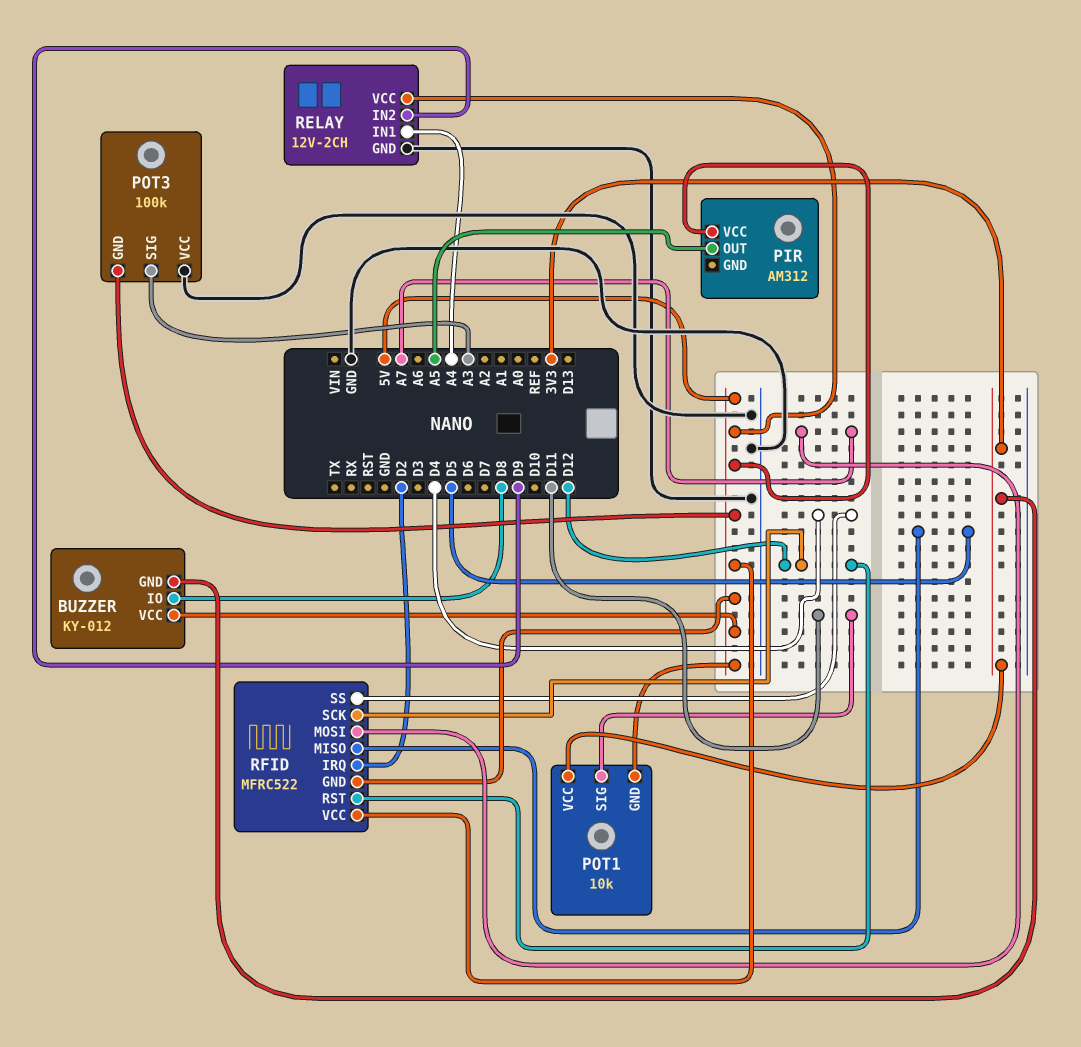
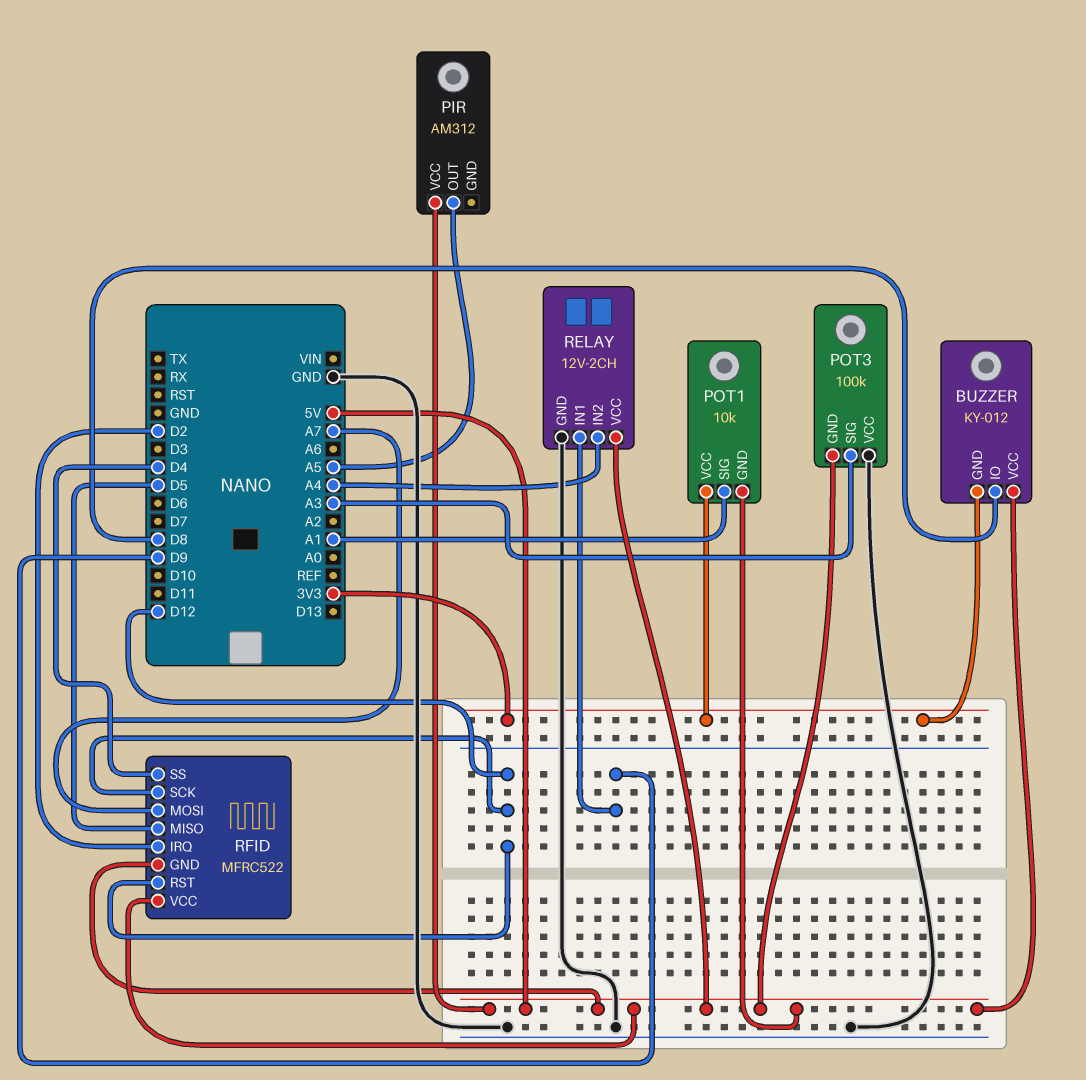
POT1 pin SIG: D11 -> A1
RELAY pin IN1: A4 -> D9
RELAY pin IN2: D9 -> A4

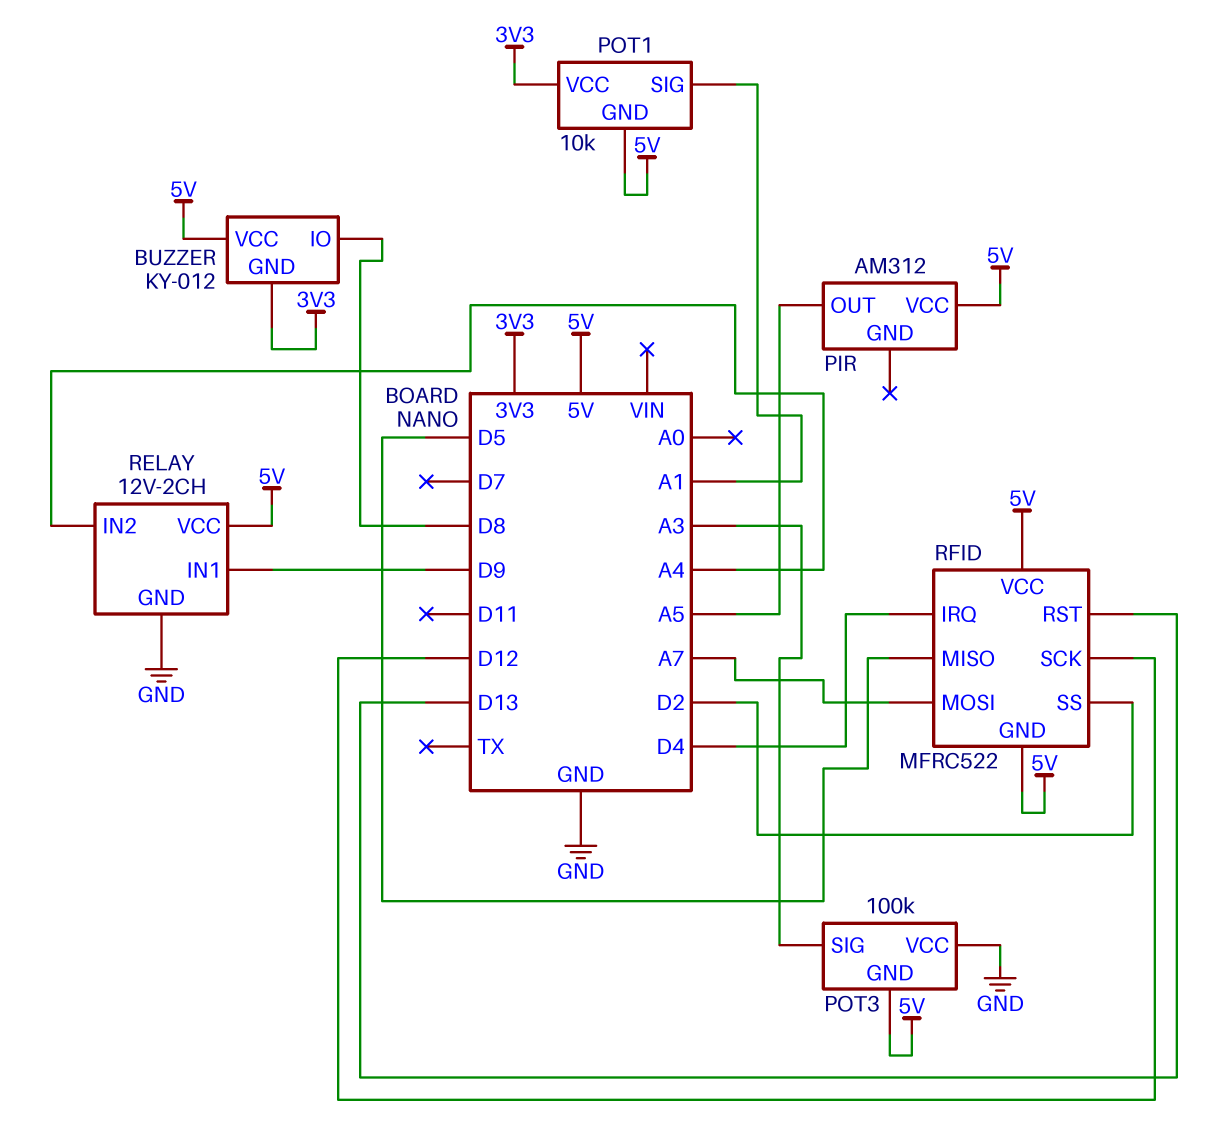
RFID pin IRQ: D2 -> D4
RFID pin RST: D12 -> D13
RFID pin SS: D4 -> D2

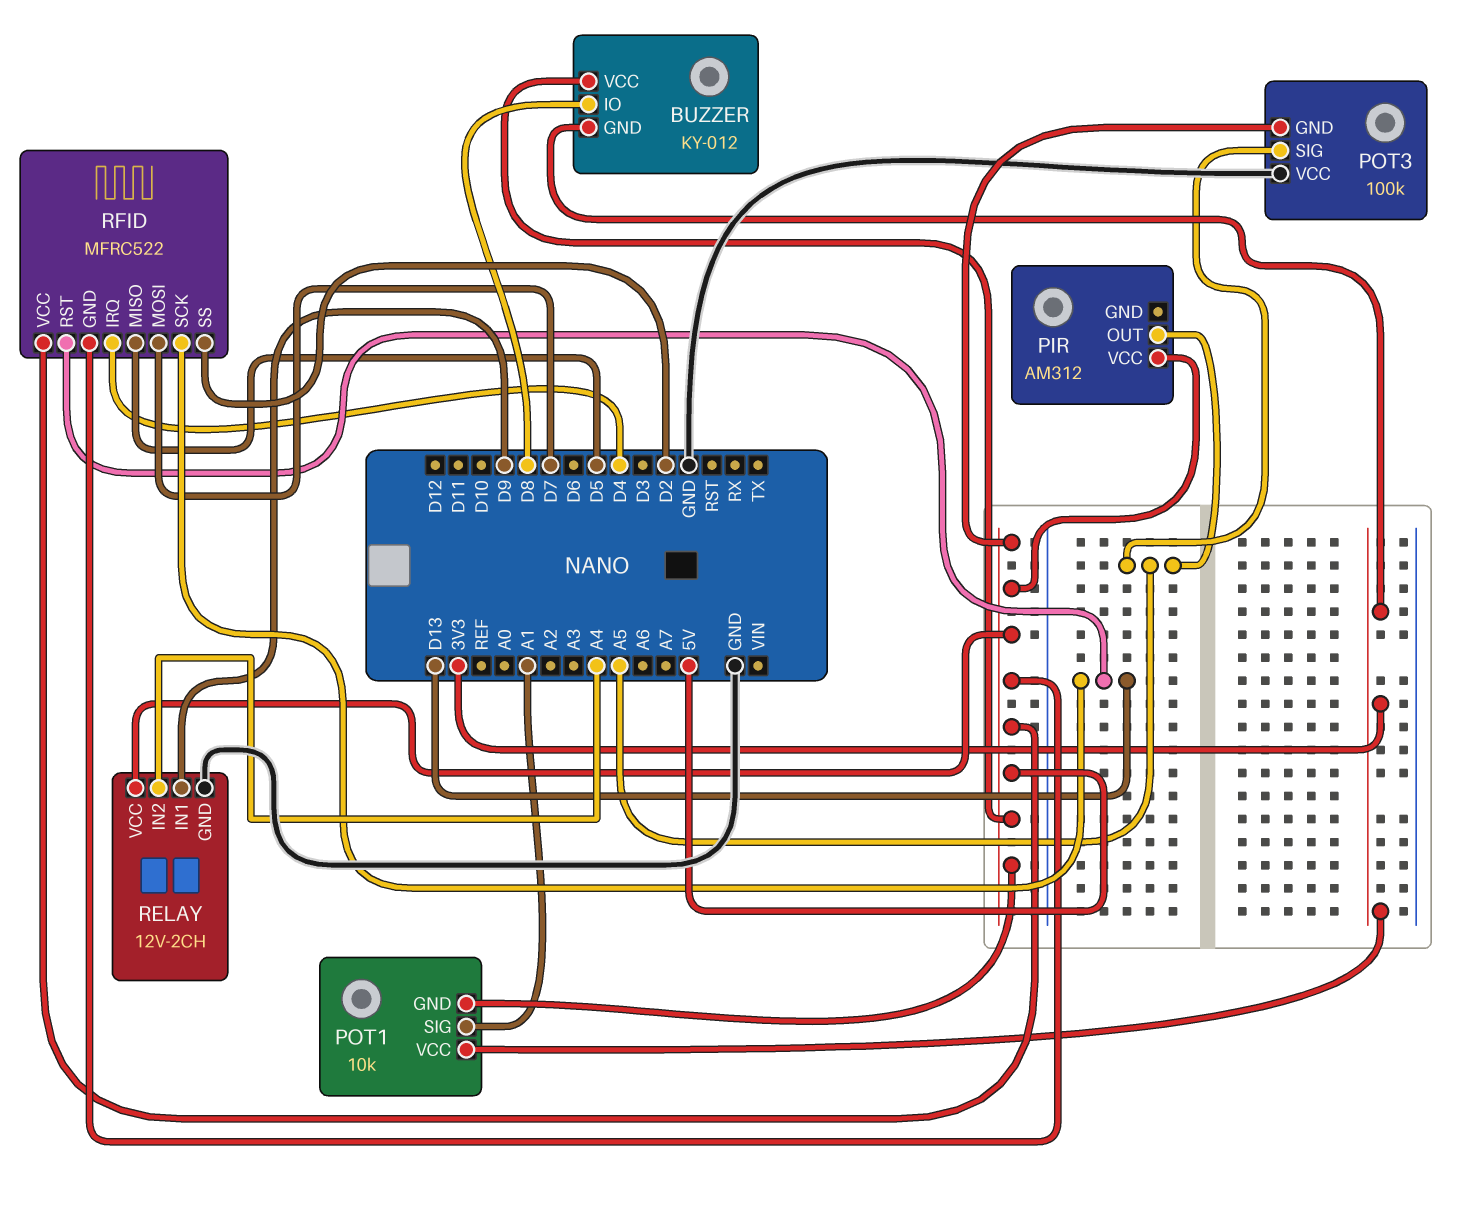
POT3 pin SIG: A3 -> A5
RFID pin MOSI: A7 -> D7
RFID pin SCK: D12 -> D13

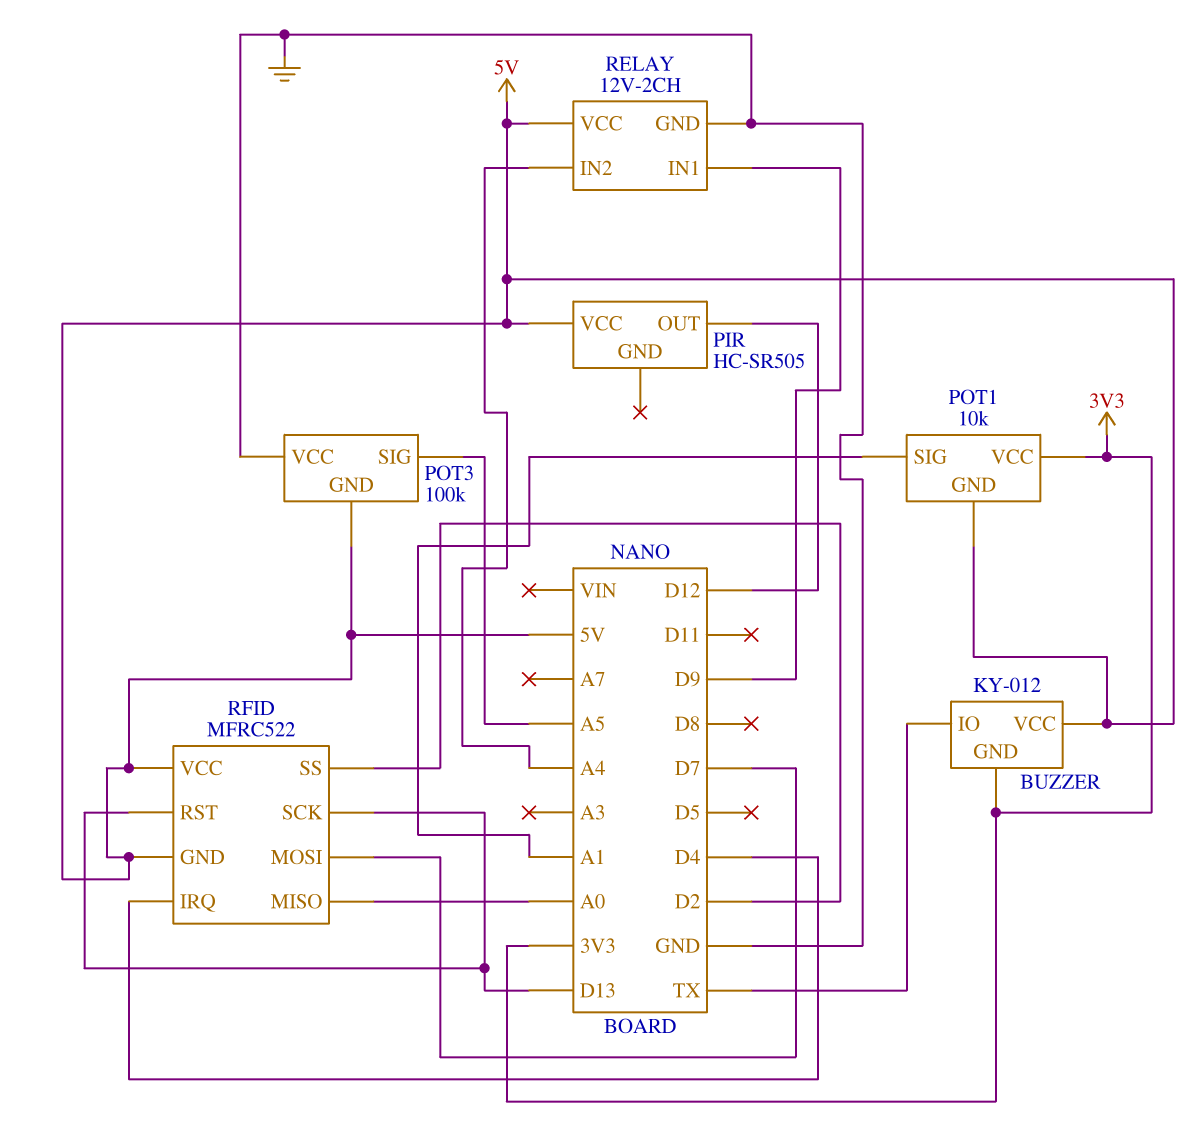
BUZZER pin IO: D8 -> TX
PIR: AM312 -> HC-SR505
PIR pin OUT: A5 -> D12
RFID pin MISO: D5 -> A0

